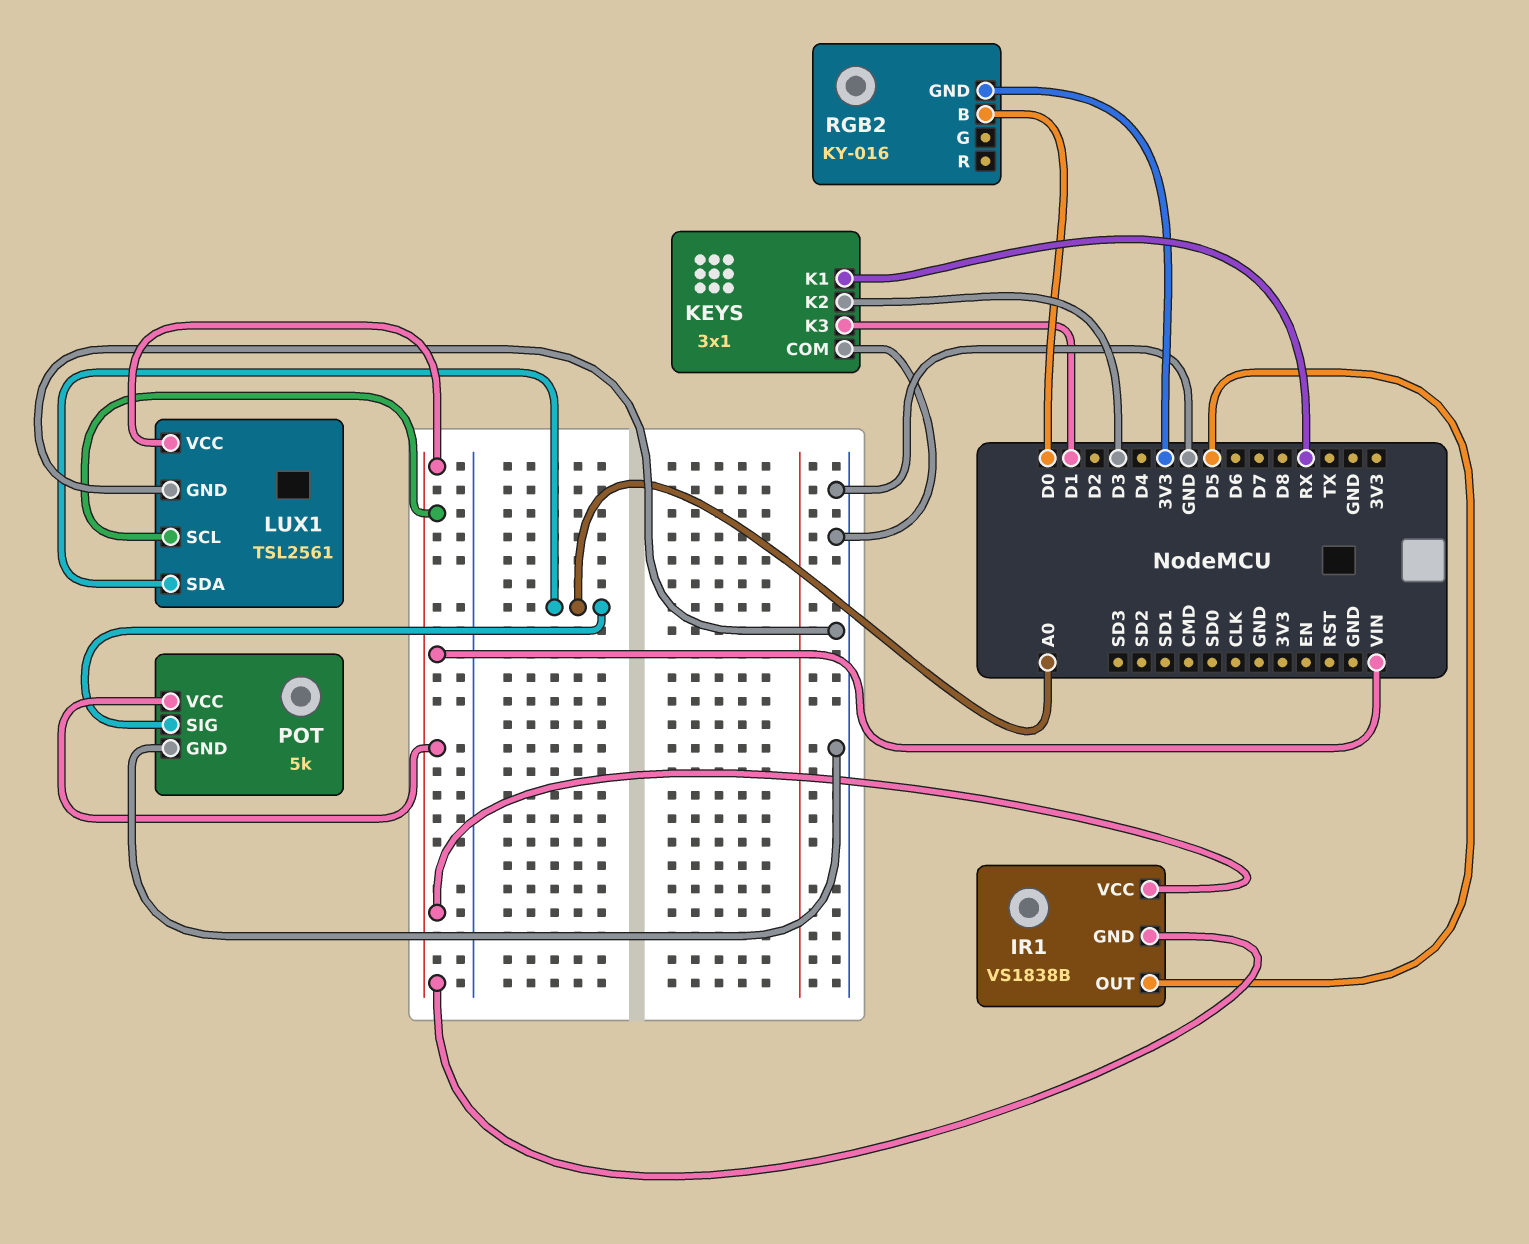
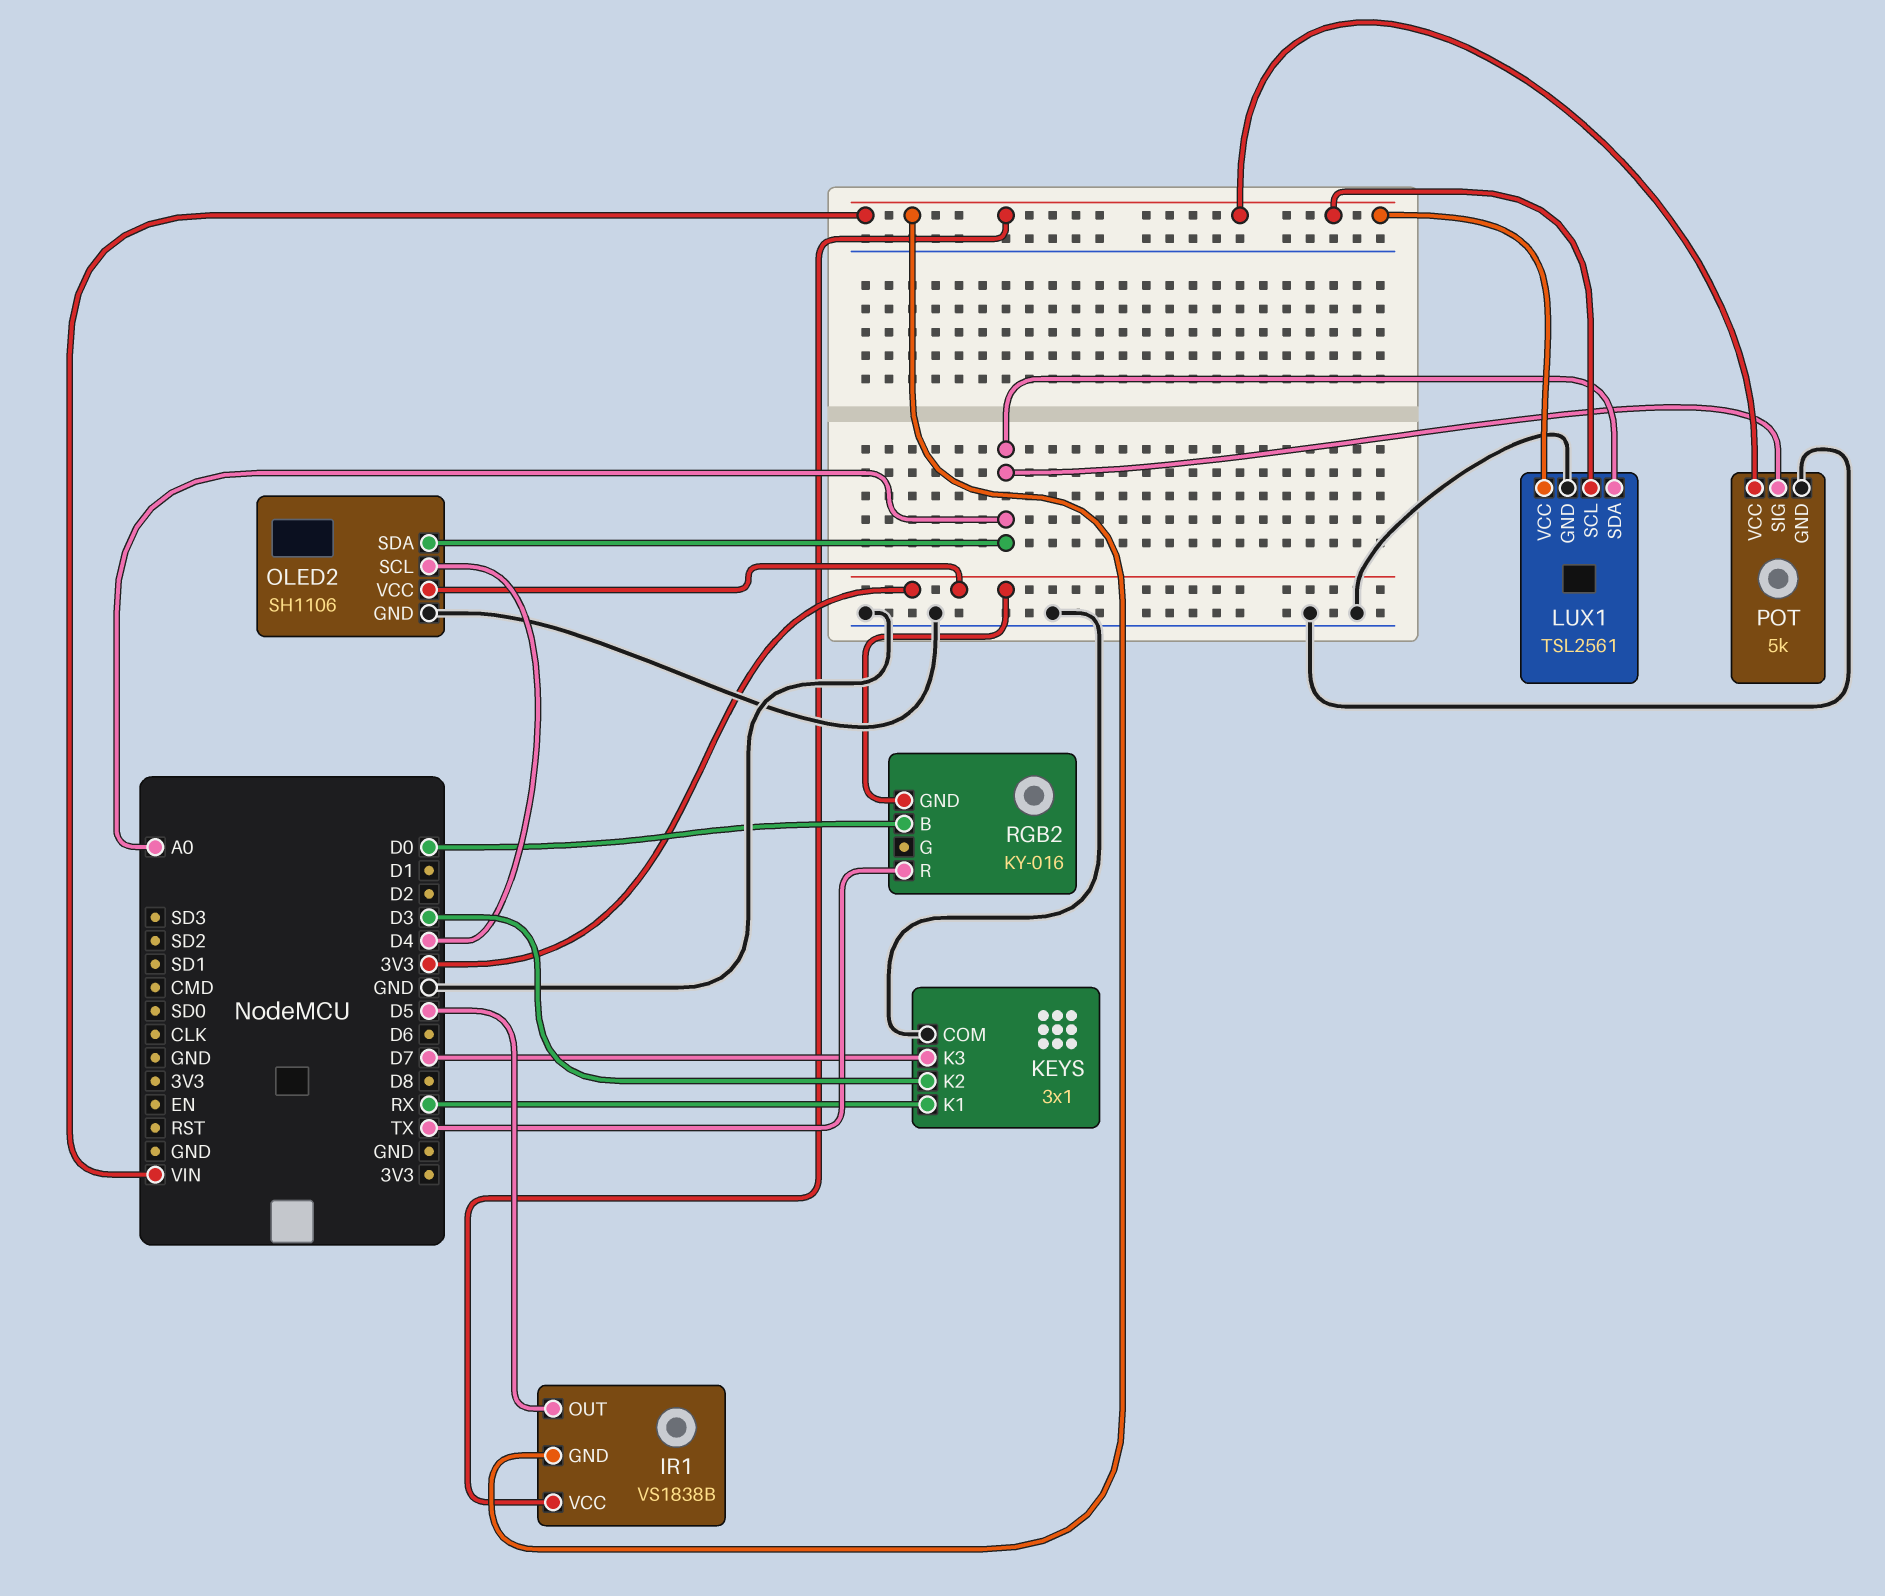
KEYS pin K3: D1 -> D7
OLED2: none -> SH1106
OLED2 pin GND: none -> GND
OLED2 pin SCL: none -> D4
OLED2 pin SDA: none -> A0
OLED2 pin VCC: none -> 3V3
RGB2 pin R: none -> TX

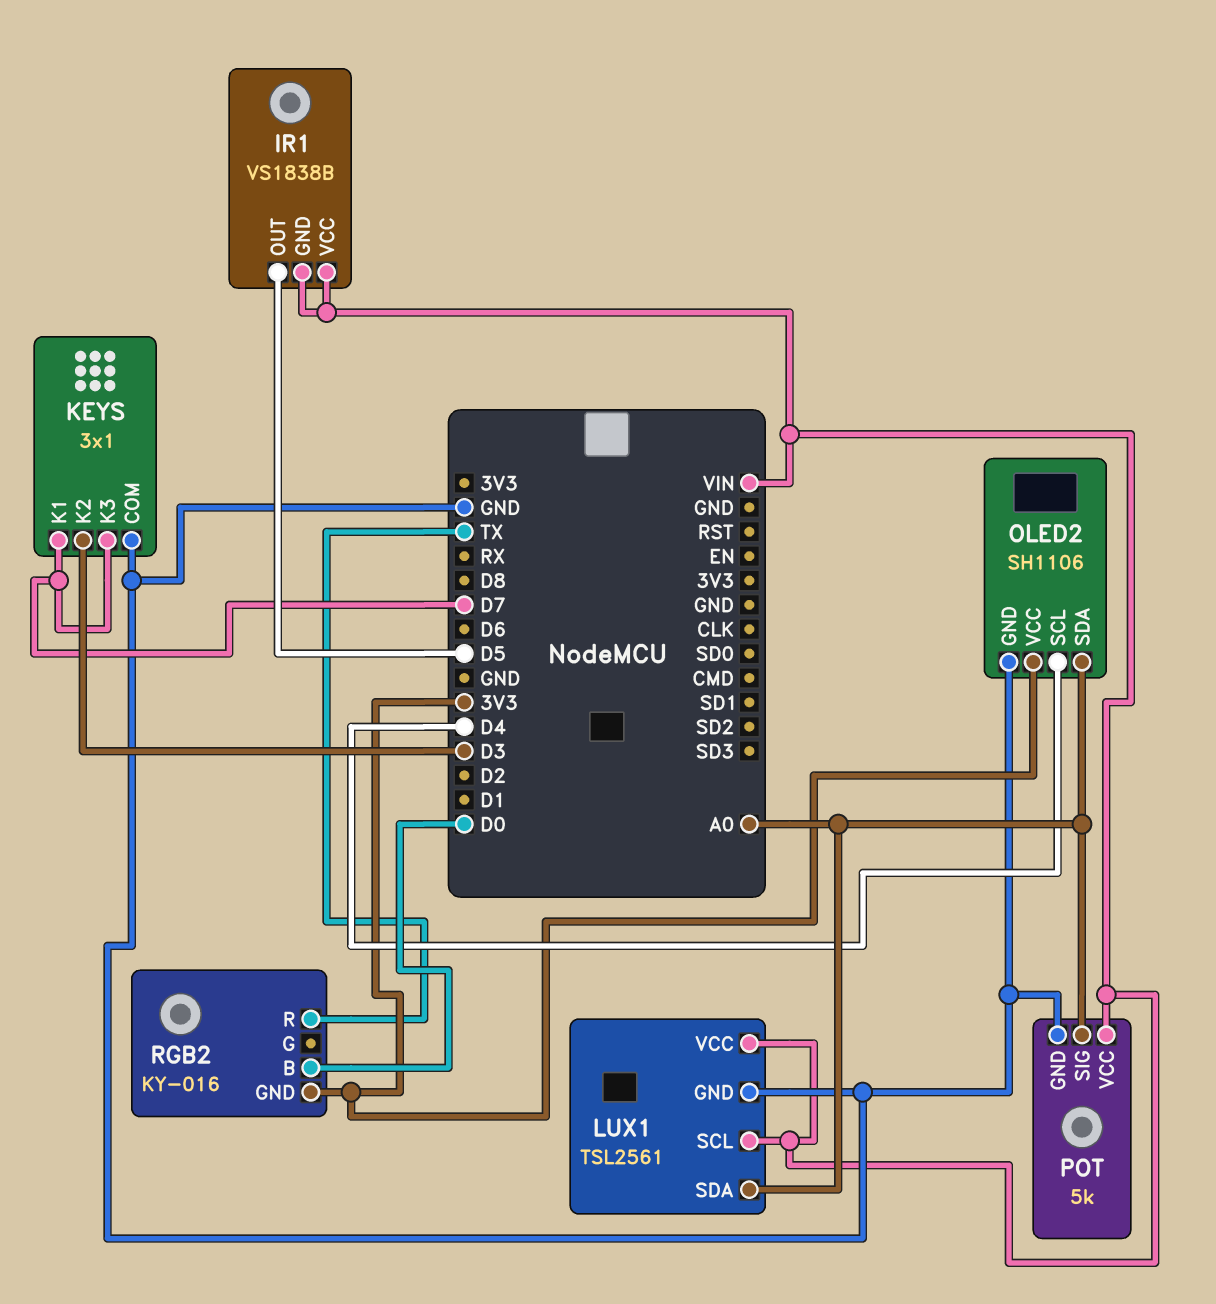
KEYS pin K1: RX -> D7

